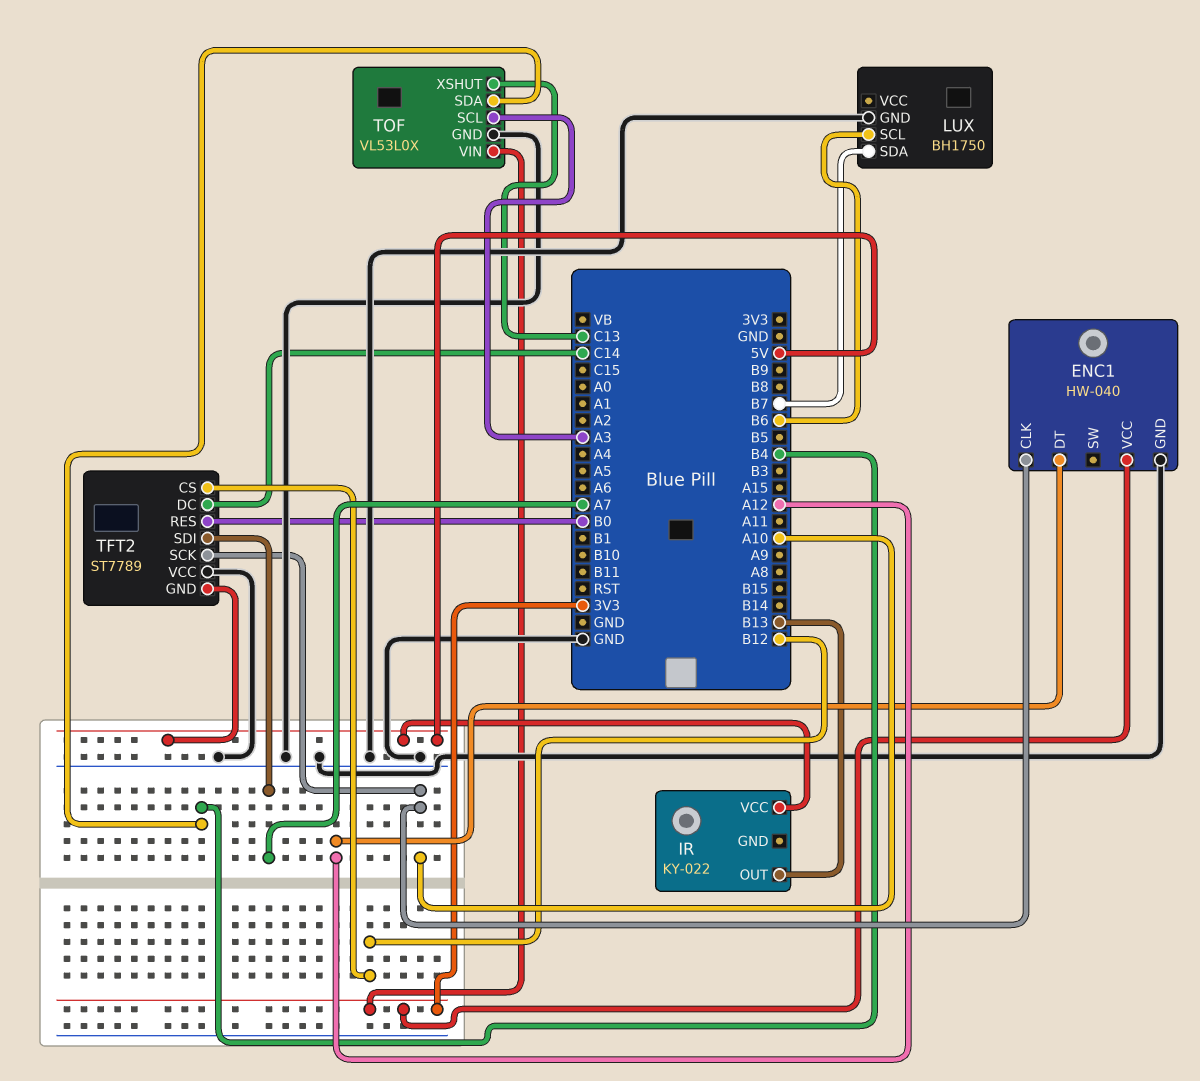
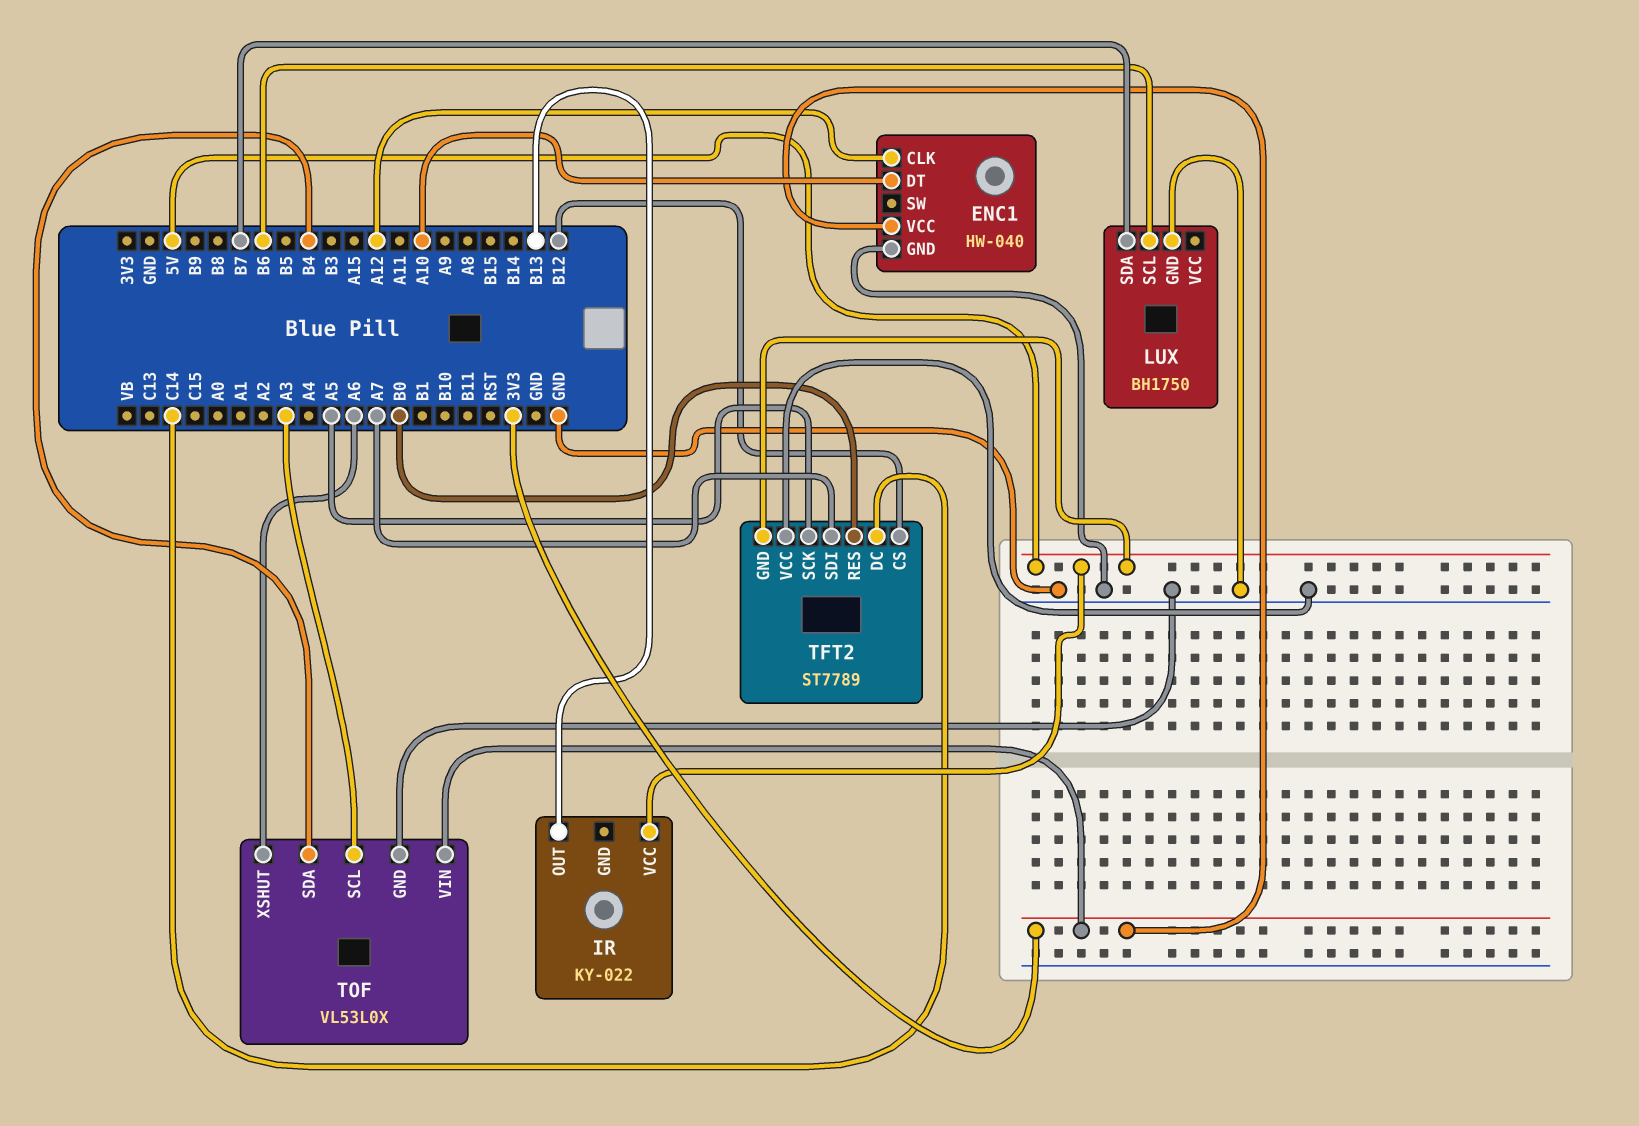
ENC1 pin CLK: A10 -> A12
ENC1 pin DT: A12 -> A10
TFT2 pin SCK: A10 -> A5
TOF pin XSHUT: C13 -> A6

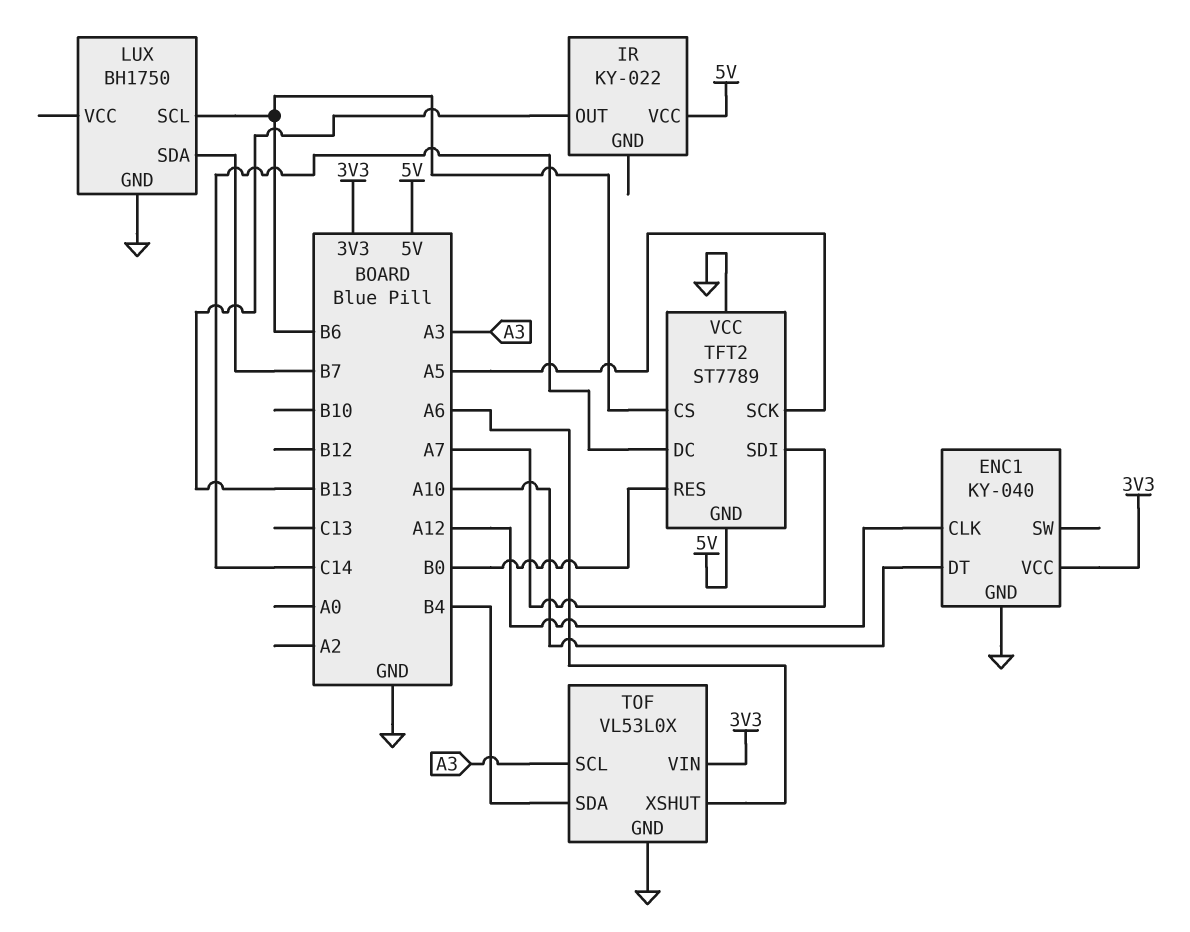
ENC1: HW-040 -> KY-040
TFT2 pin CS: B12 -> B6

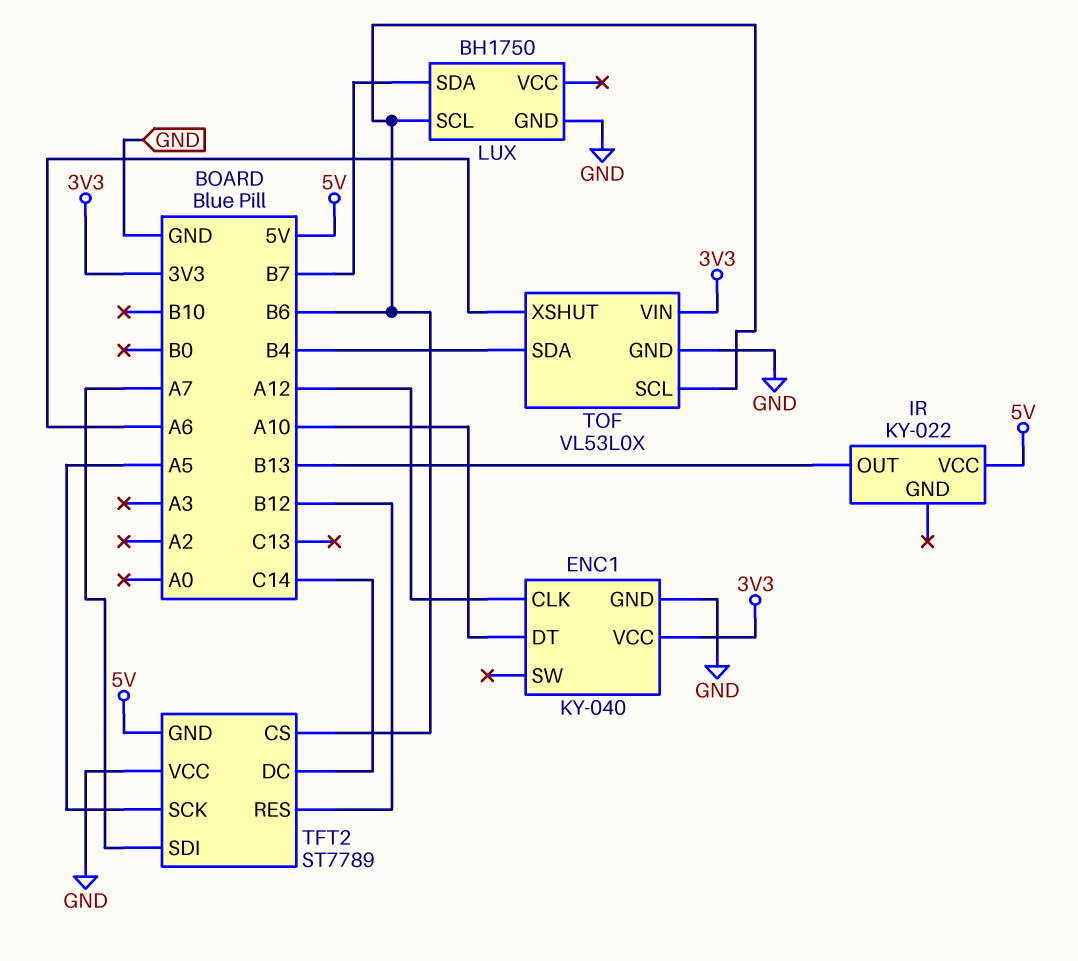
TFT2 pin RES: B0 -> B12
TOF pin SCL: A3 -> B6

